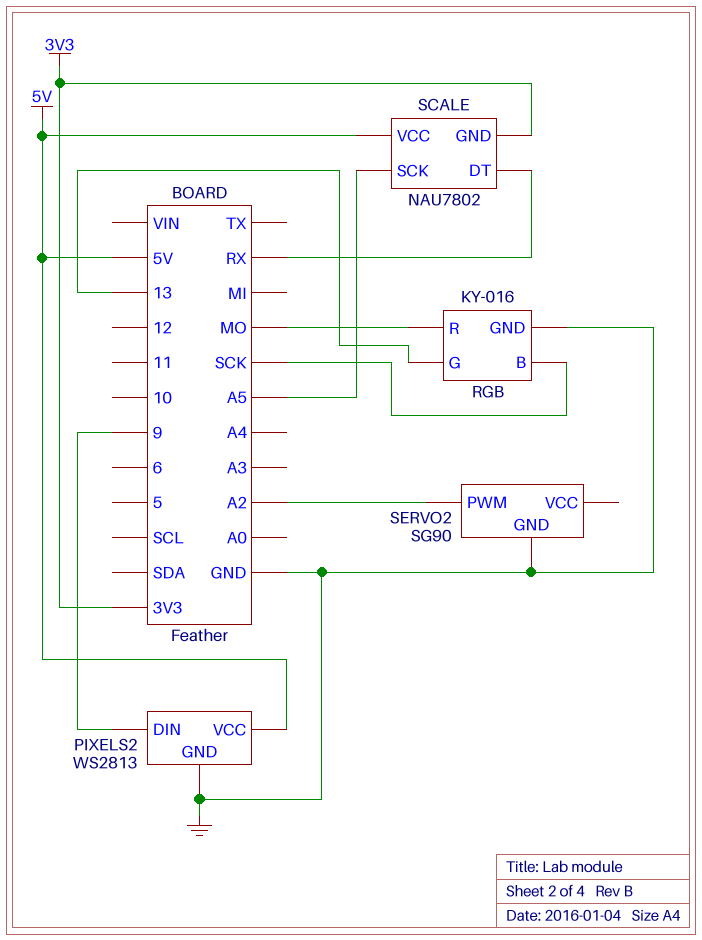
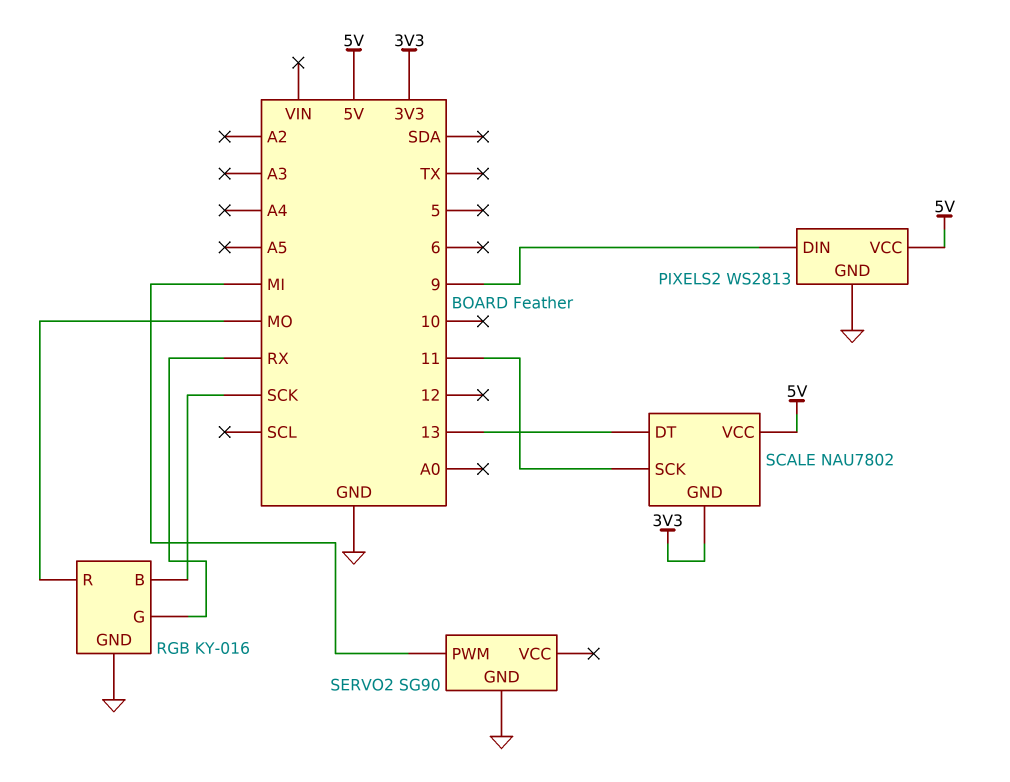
RGB pin G: 13 -> RX
SCALE pin DT: RX -> 13
SCALE pin SCK: A5 -> 11
SERVO2 pin PWM: A2 -> MI

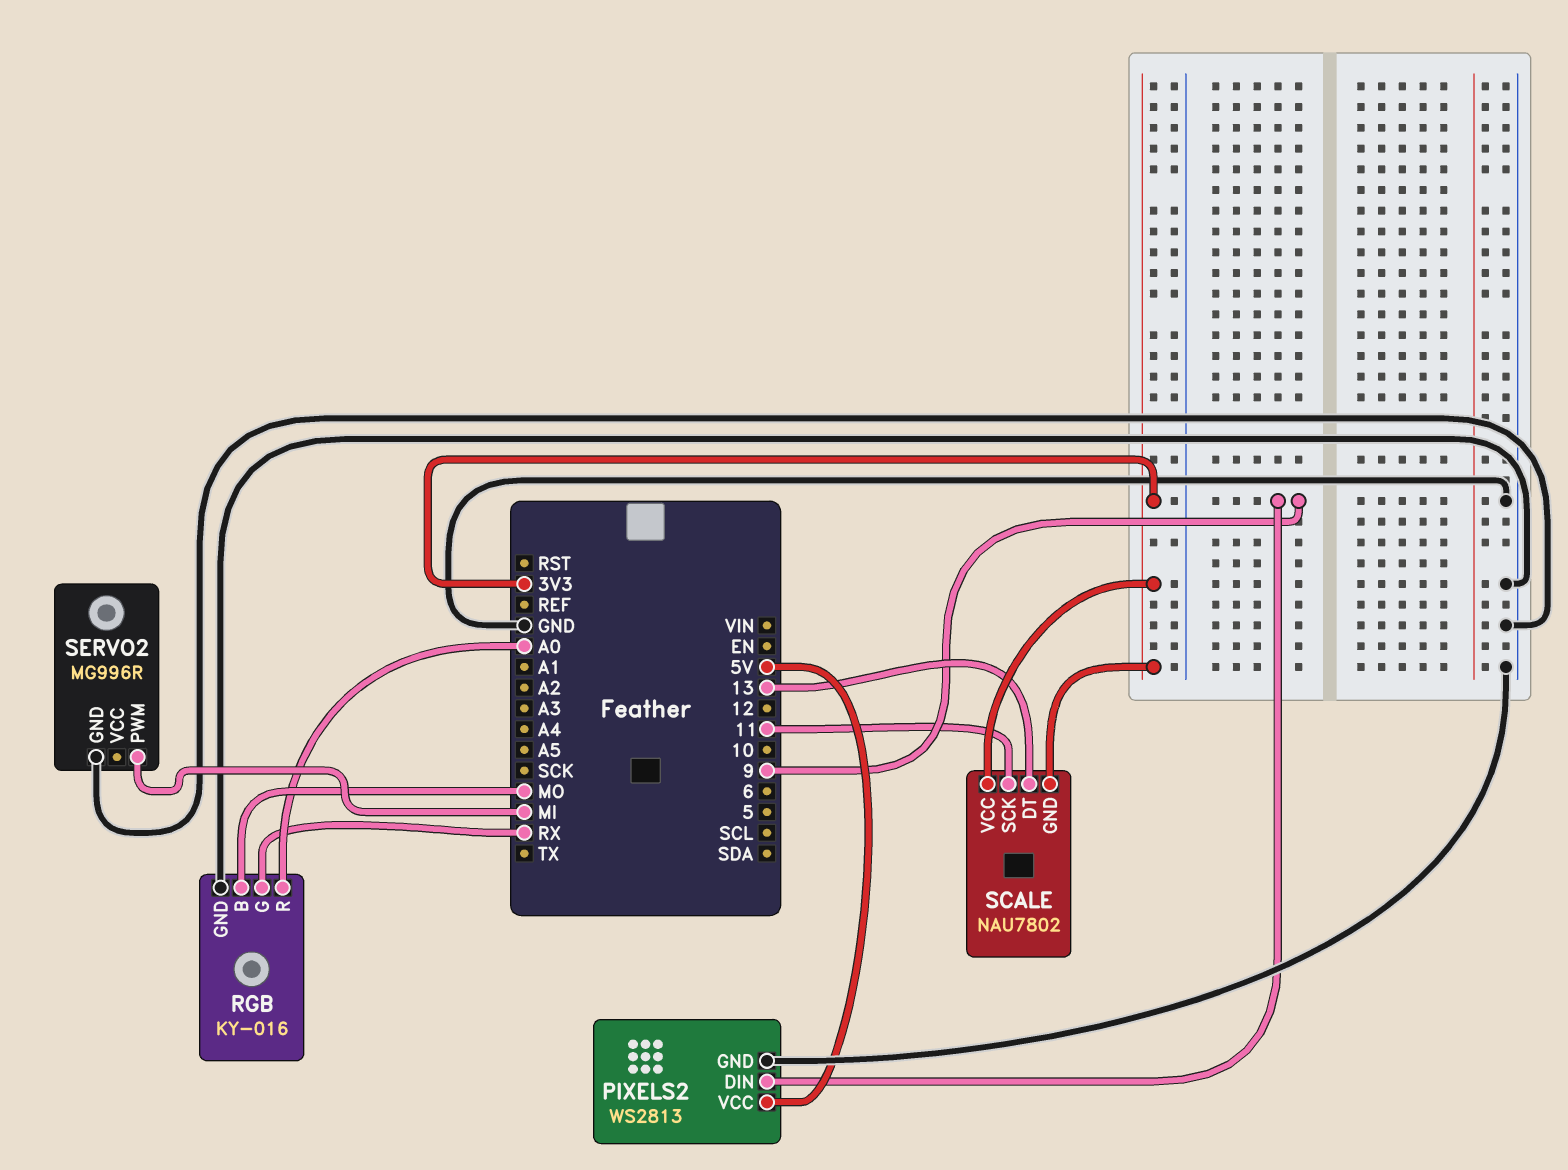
RGB pin B: SCK -> MO
RGB pin R: MO -> A0
SCALE pin VCC: 5V -> 3V3
SERVO2: SG90 -> MG996R

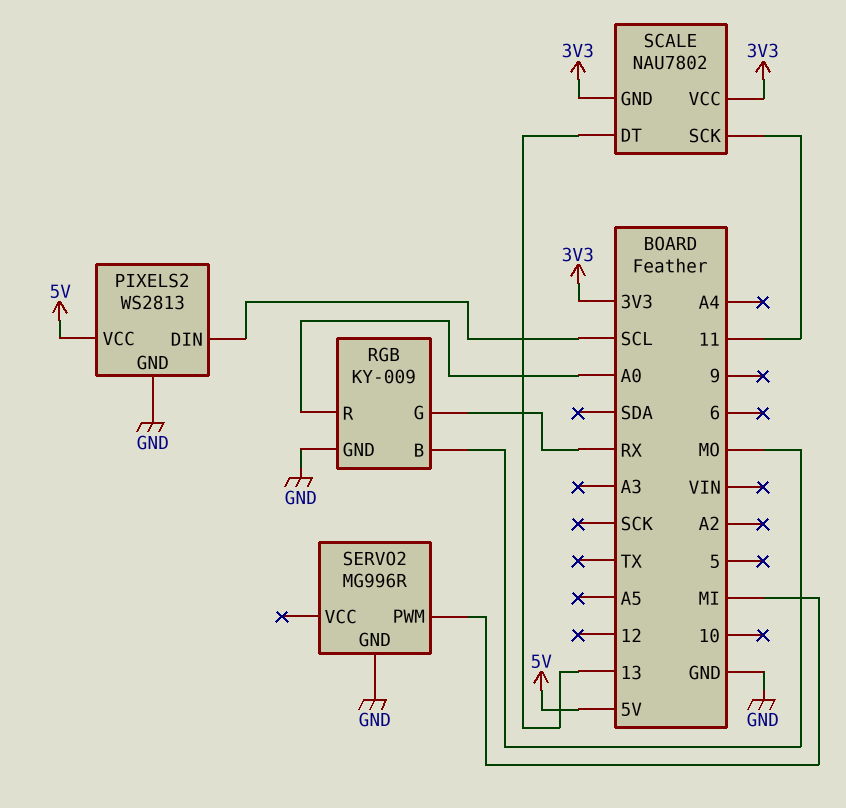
PIXELS2 pin DIN: 9 -> SCL
RGB: KY-016 -> KY-009

